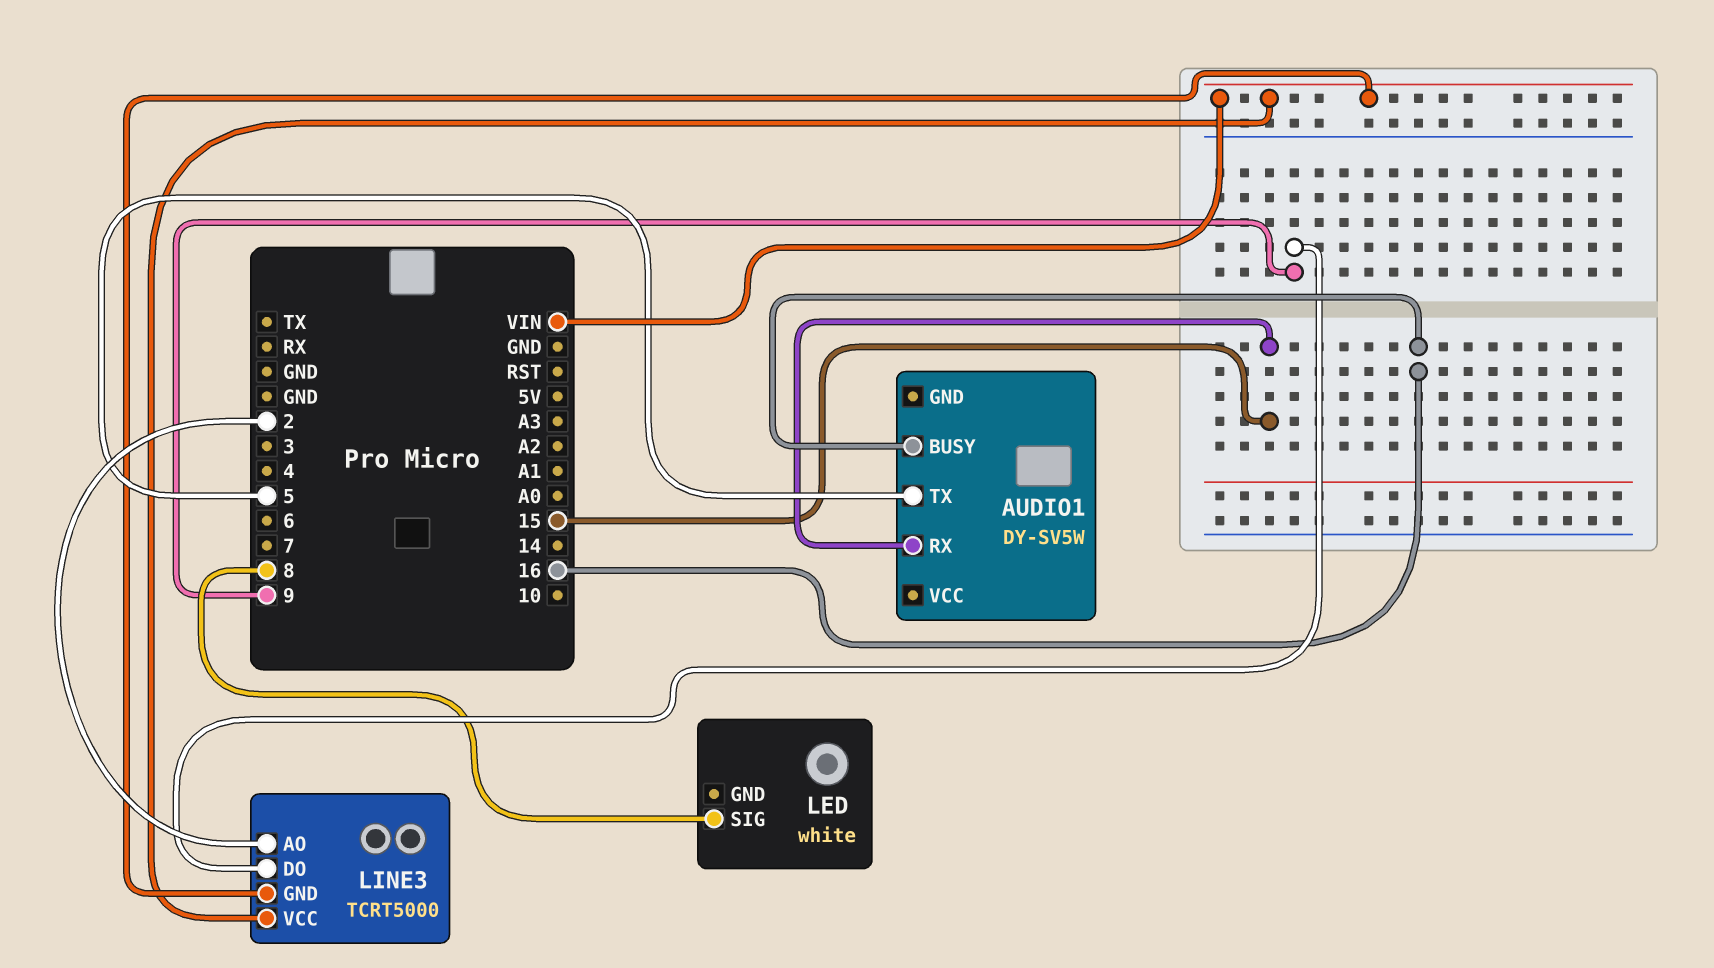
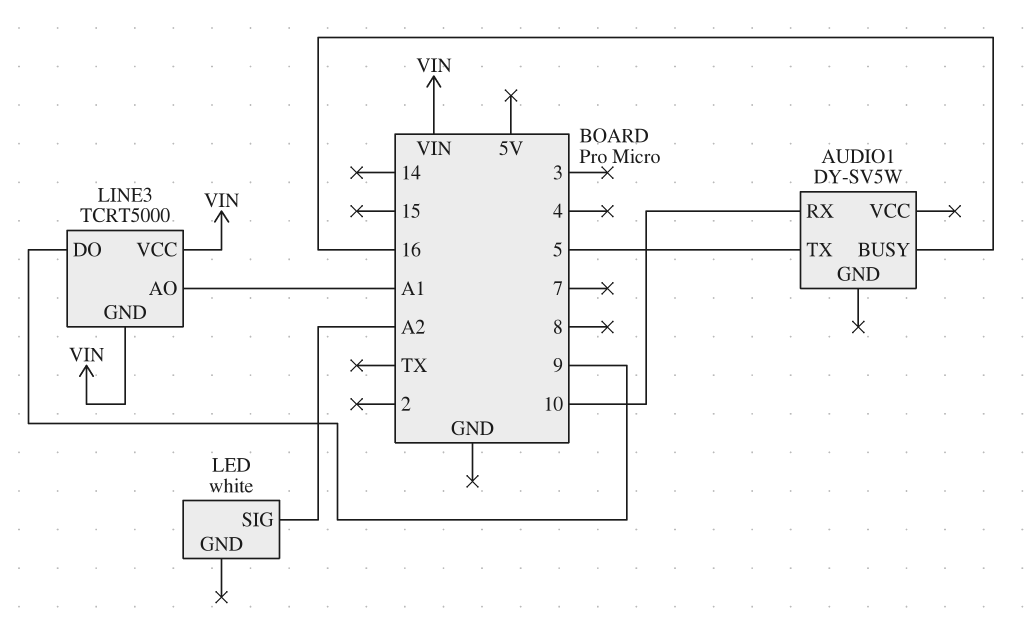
AUDIO1 pin RX: 15 -> 10
LED pin SIG: 8 -> A2
LINE3 pin AO: 2 -> A1

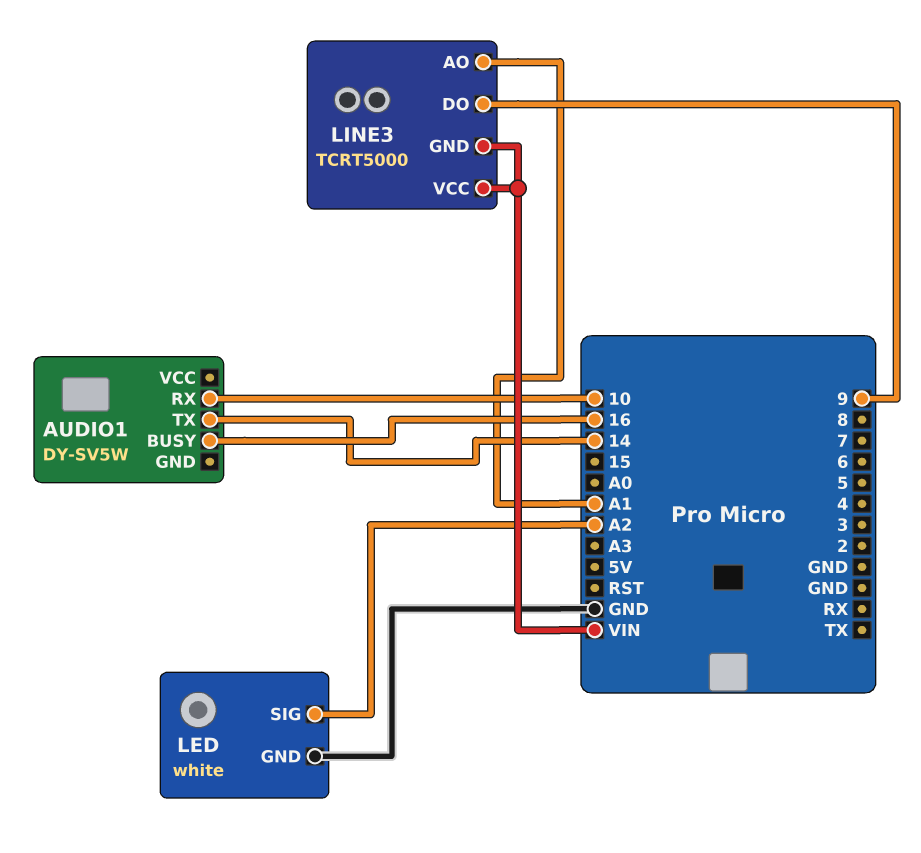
AUDIO1 pin TX: 5 -> 14
LED pin GND: none -> GND

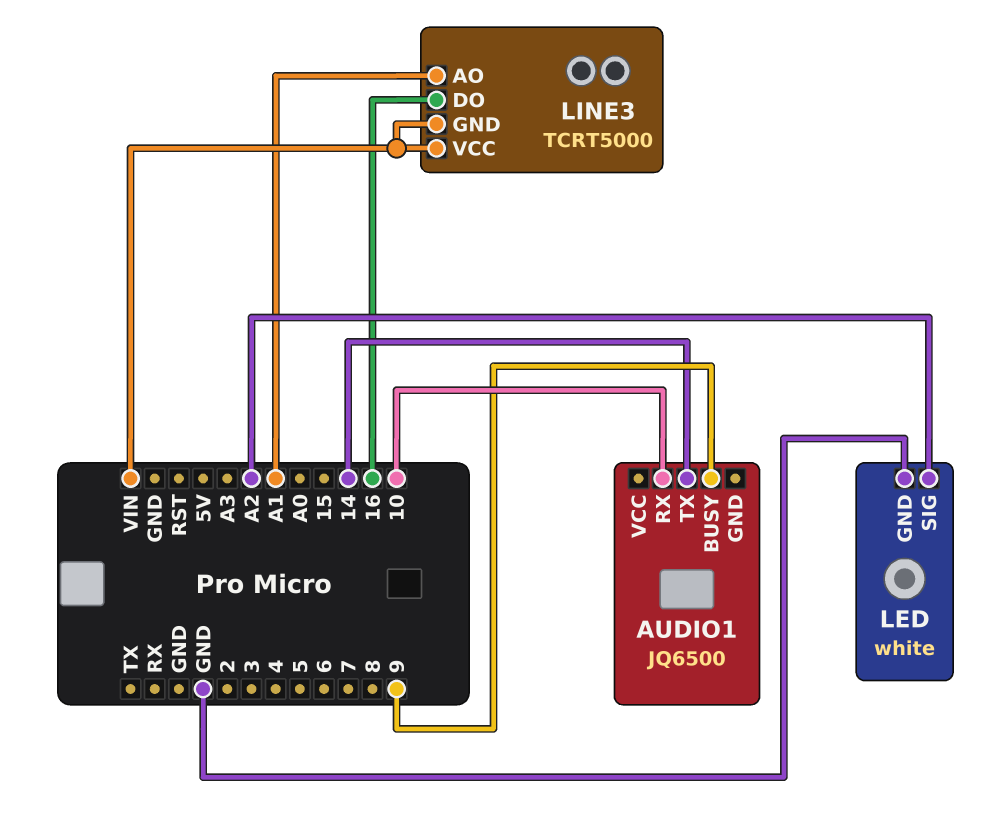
AUDIO1: DY-SV5W -> JQ6500
AUDIO1 pin BUSY: 16 -> 9
LINE3 pin DO: 9 -> 16

